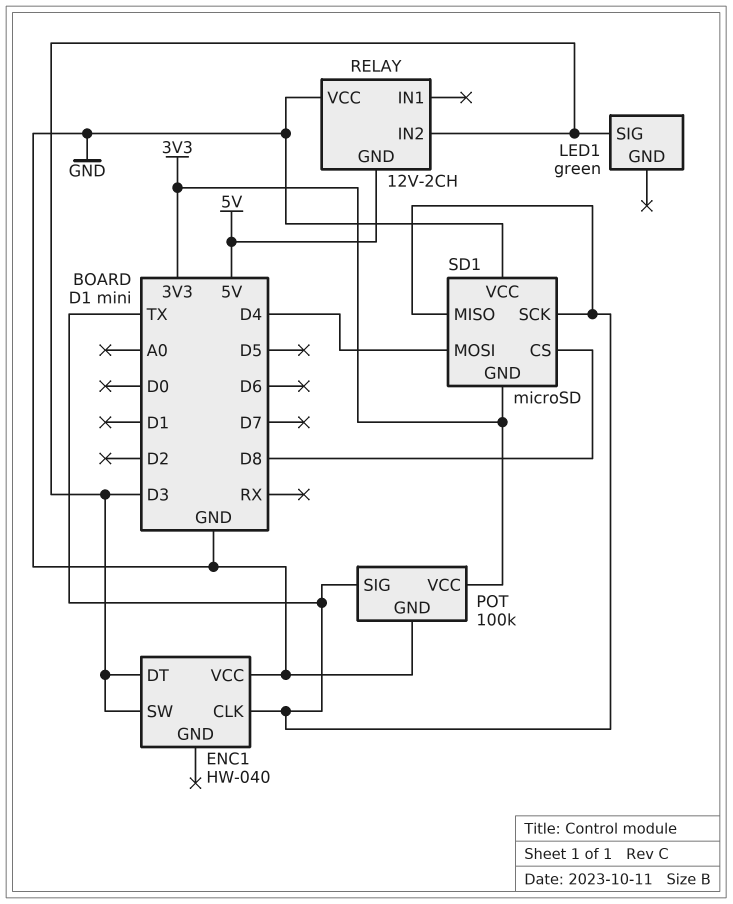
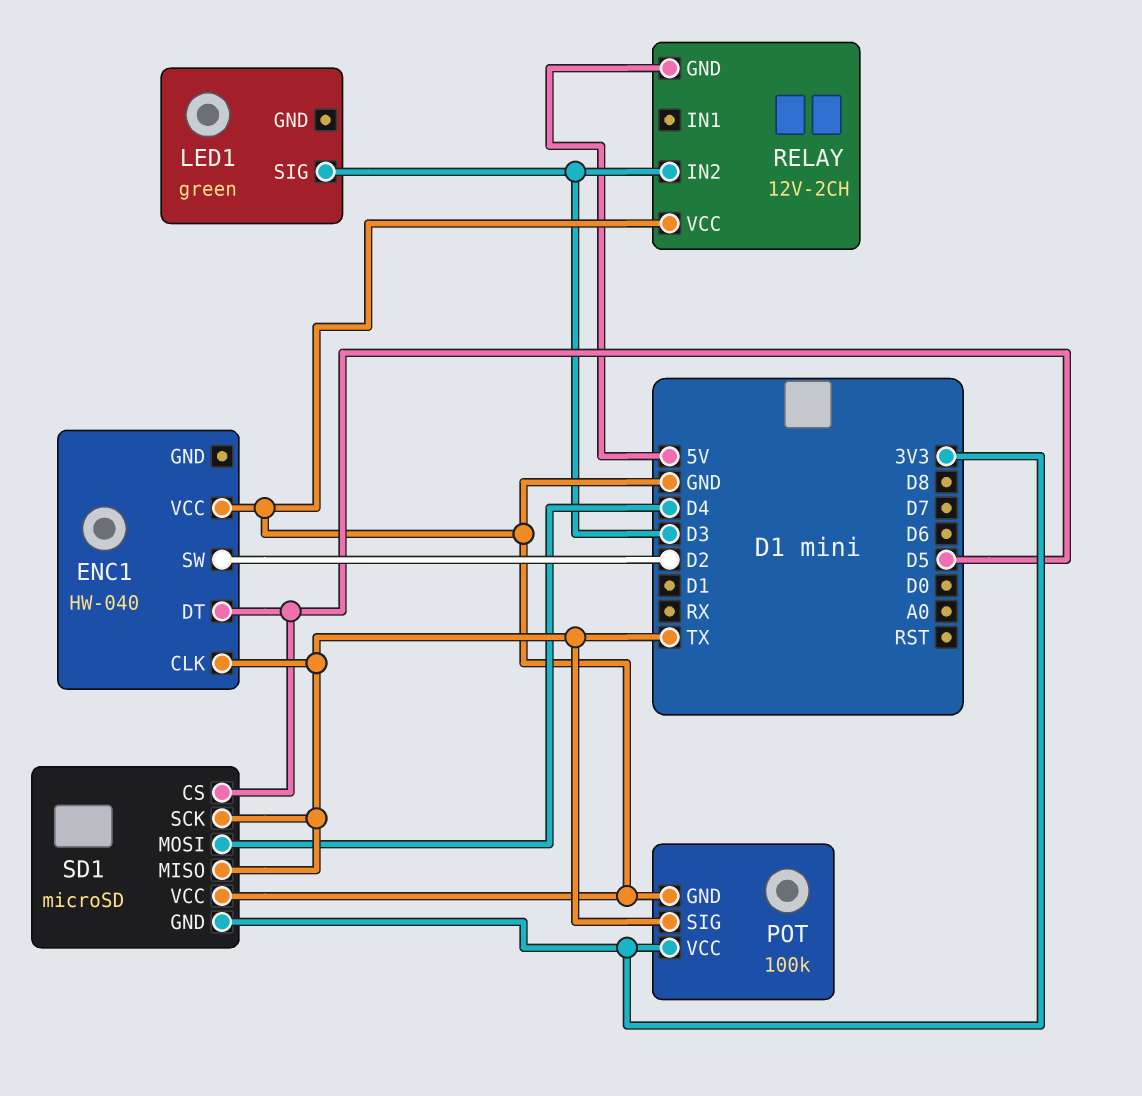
ENC1 pin DT: D3 -> D5
ENC1 pin SW: D3 -> D2
SD1 pin CS: D8 -> D5

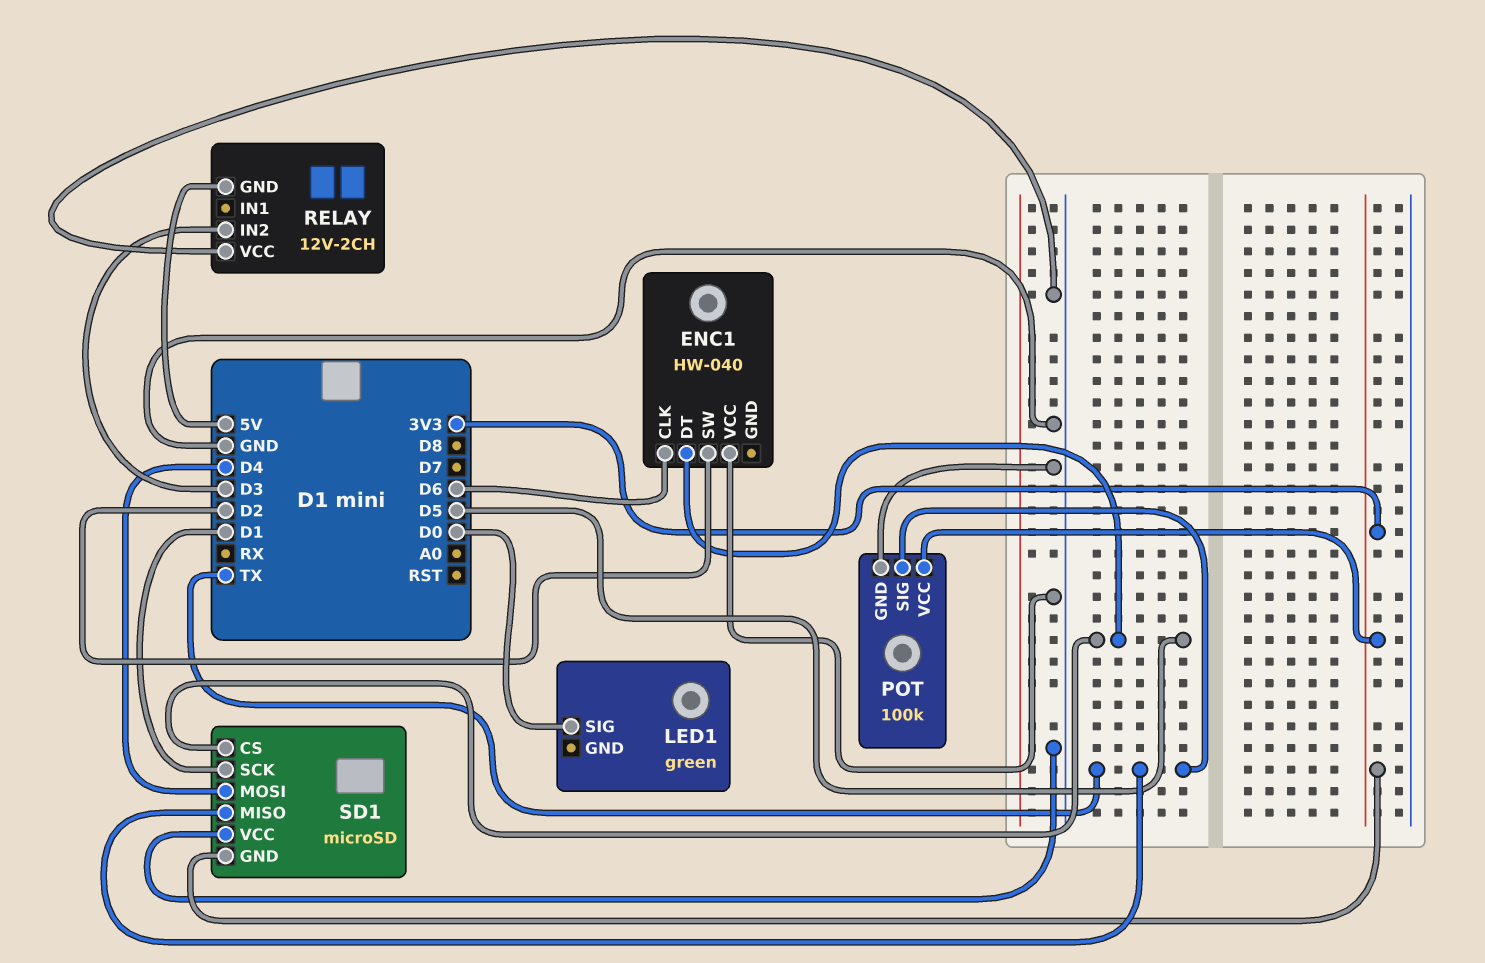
ENC1 pin CLK: TX -> D6
LED1 pin SIG: D3 -> D0
SD1 pin SCK: TX -> D1

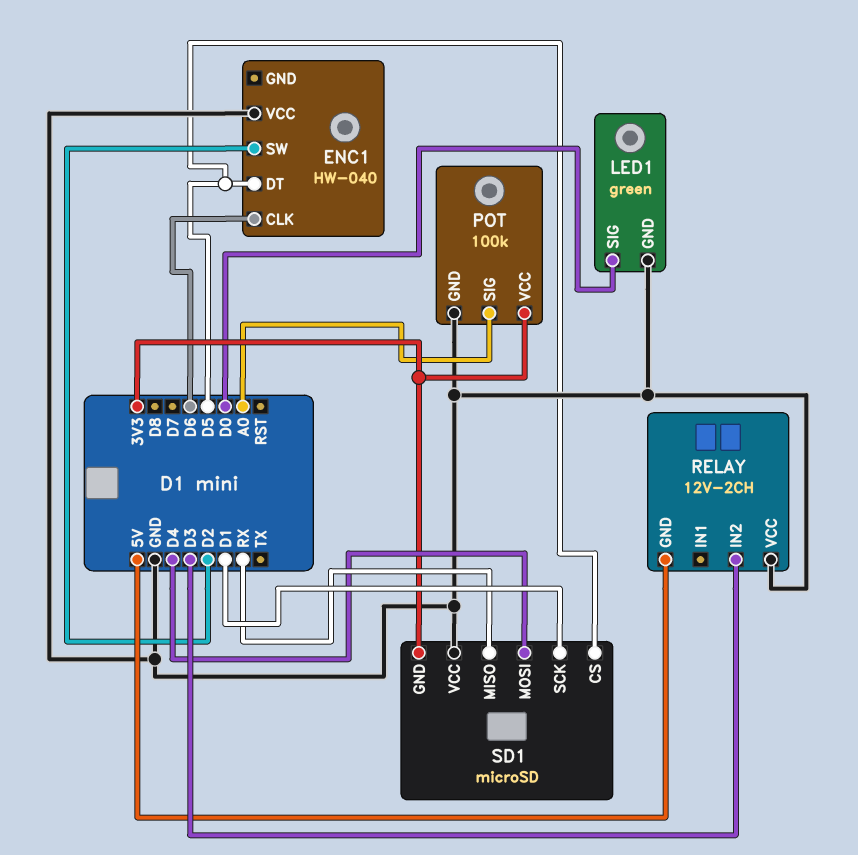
LED1 pin GND: none -> GND
POT pin SIG: TX -> A0
SD1 pin MISO: TX -> RX

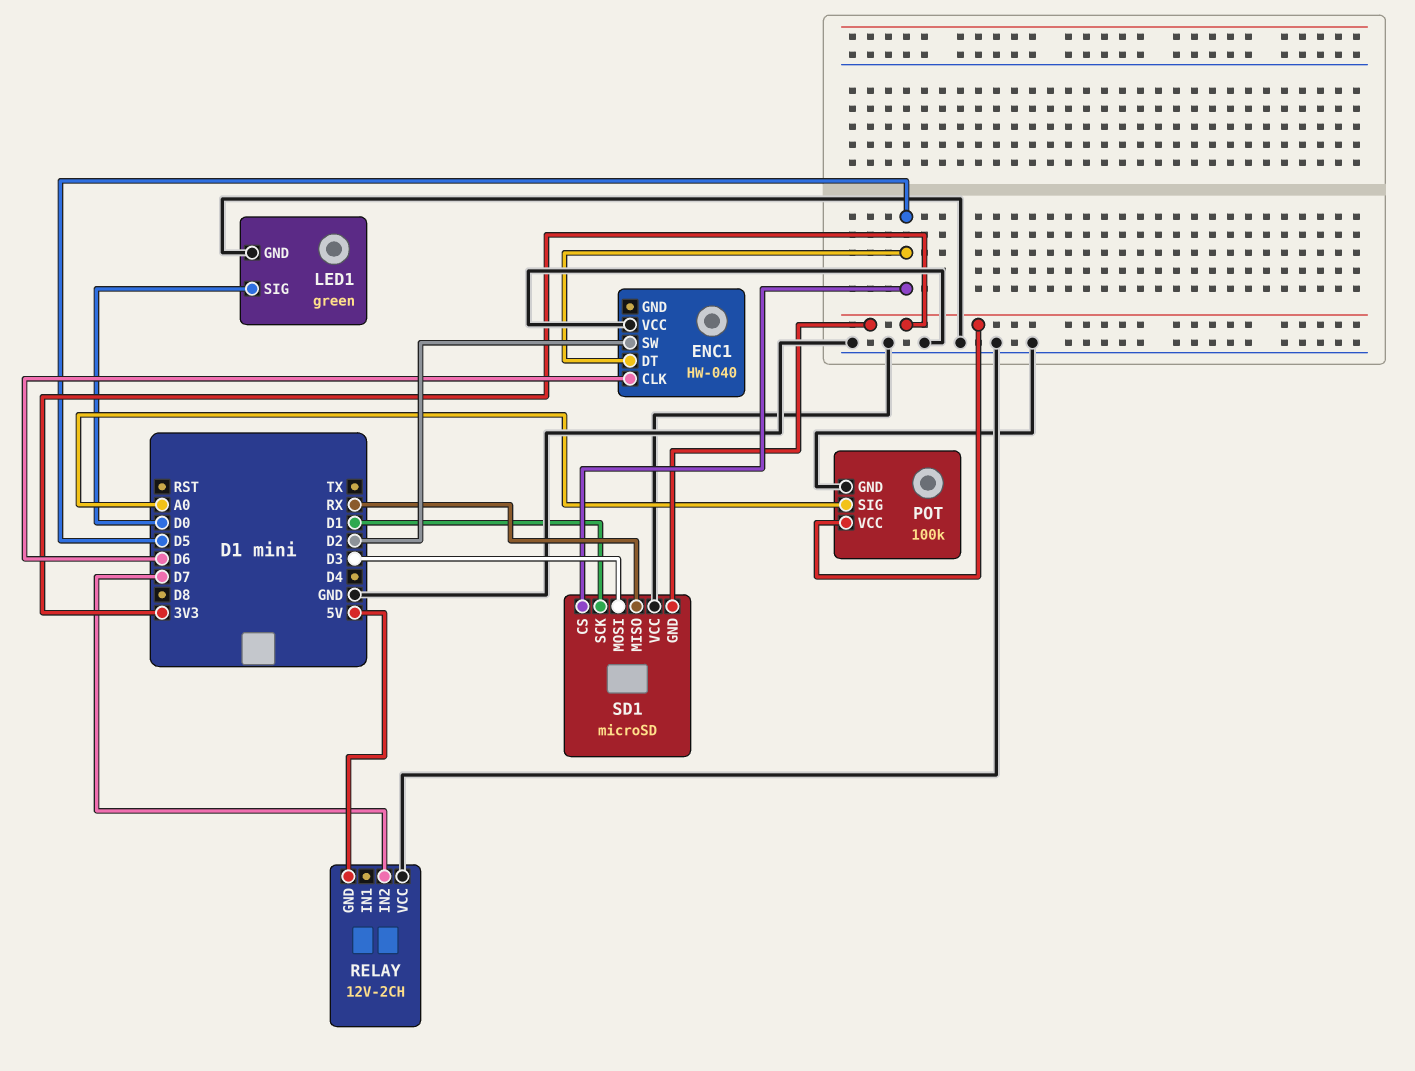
RELAY pin IN2: D3 -> D7
SD1 pin MOSI: D4 -> D3

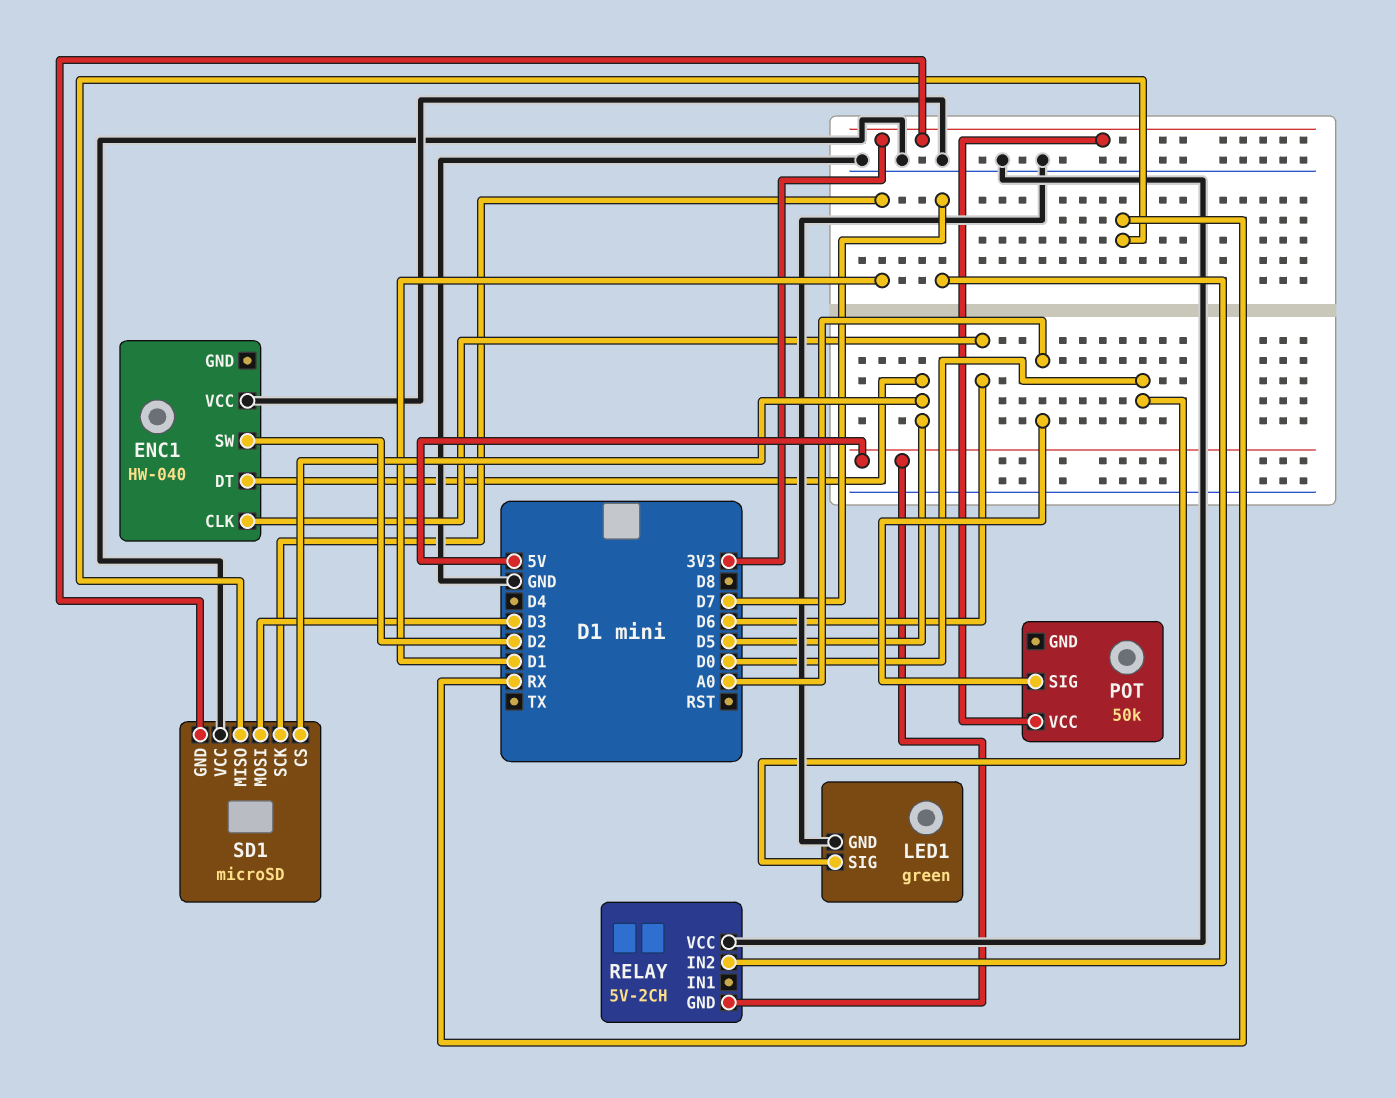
POT: 100k -> 50k
POT pin GND: GND -> none
RELAY: 12V-2CH -> 5V-2CH

